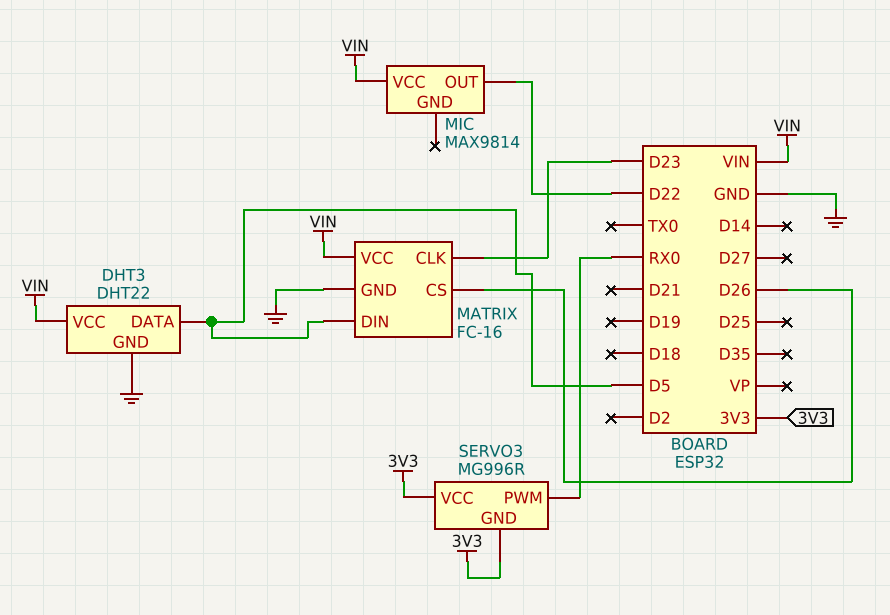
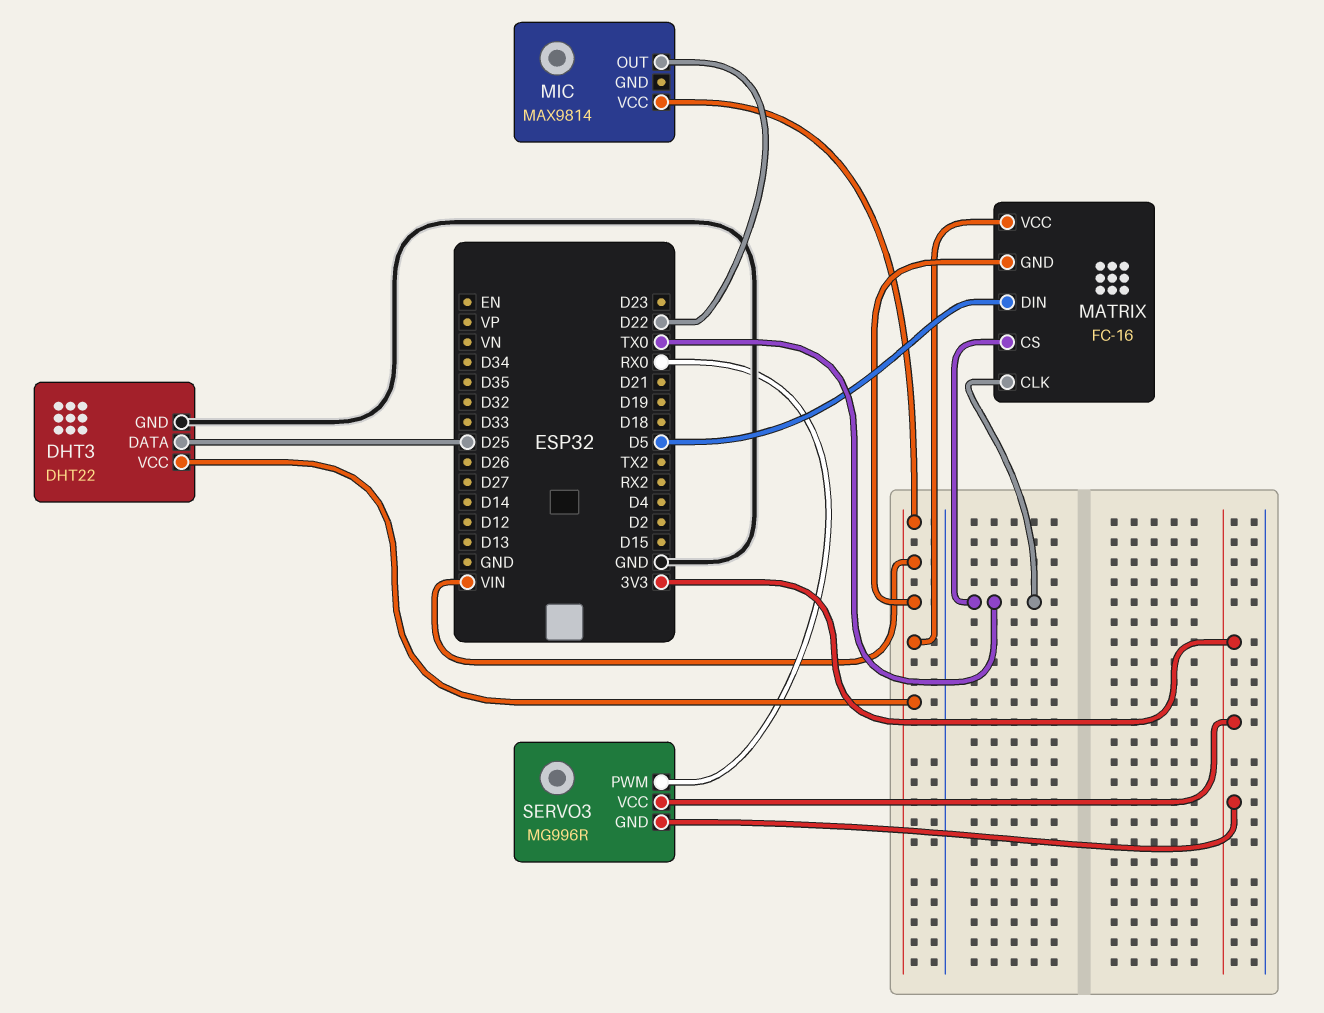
DHT3 pin DATA: D5 -> D25
MATRIX pin CLK: D23 -> TX0
MATRIX pin CS: D26 -> TX0
MATRIX pin GND: GND -> VIN

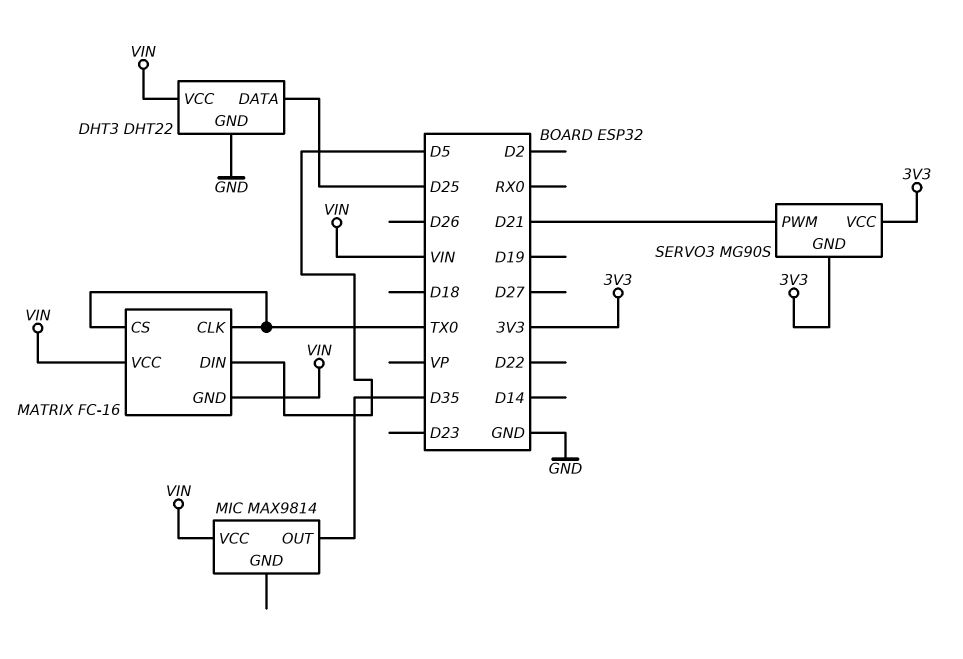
MIC pin OUT: D22 -> D35
SERVO3: MG996R -> MG90S
SERVO3 pin PWM: RX0 -> D21

